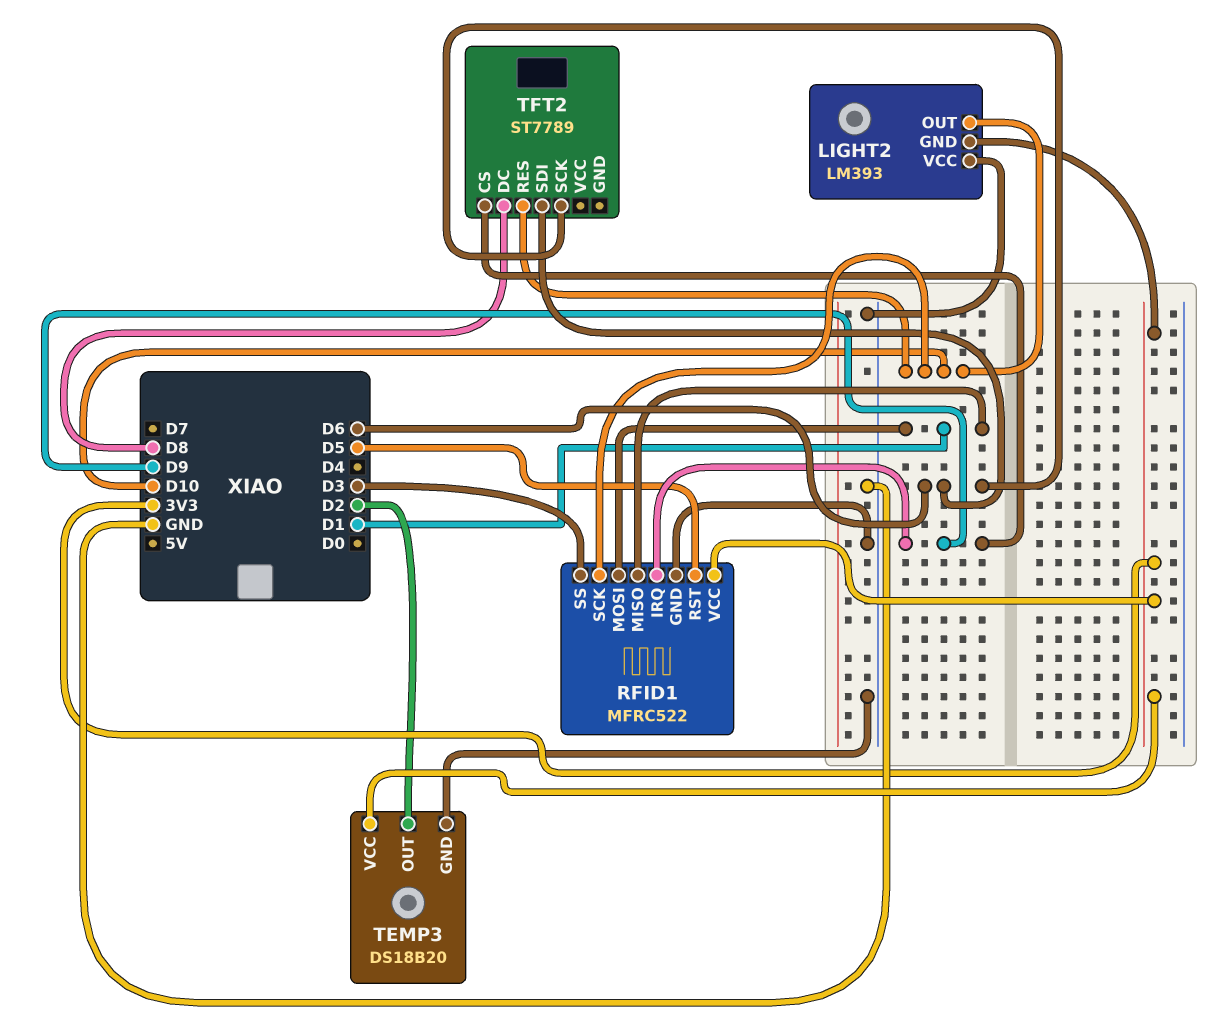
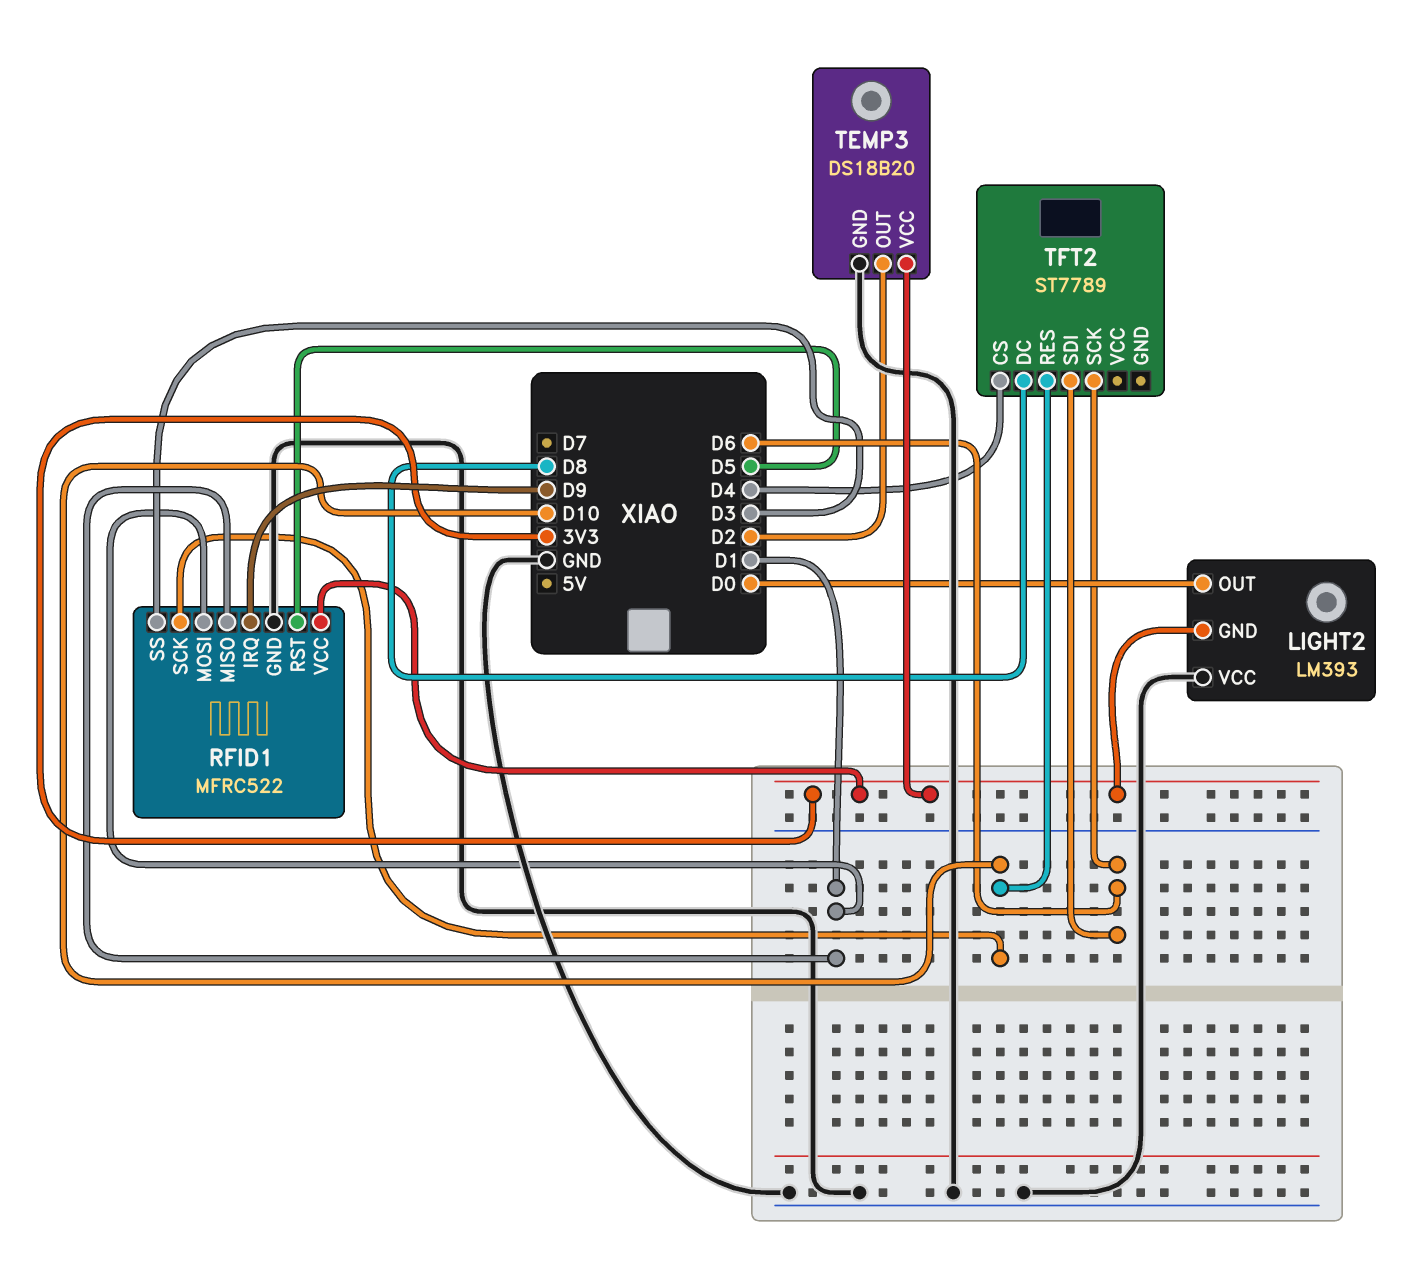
LIGHT2 pin OUT: D10 -> D0
TFT2 pin CS: D9 -> D4

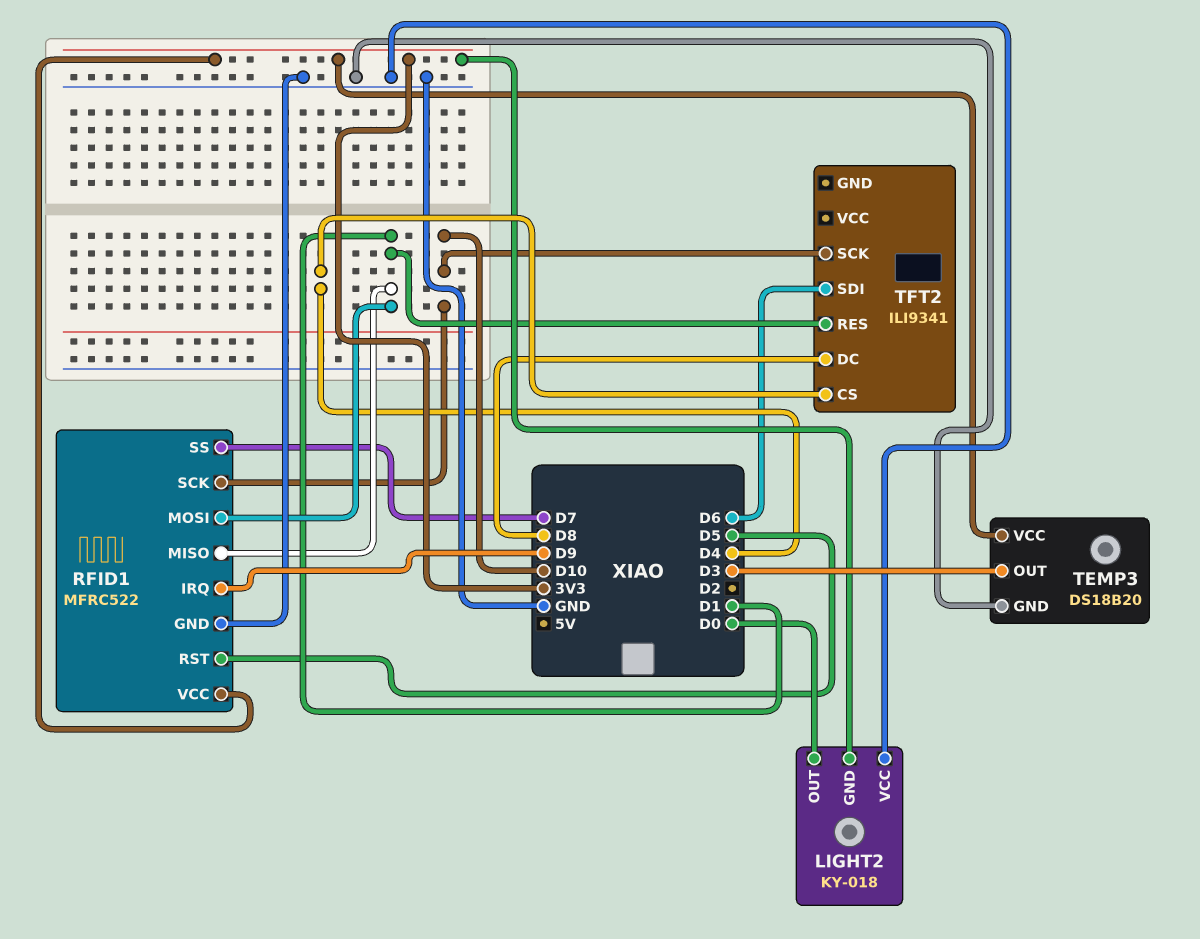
LIGHT2: LM393 -> KY-018
RFID1 pin SS: D3 -> D7
TEMP3 pin OUT: D2 -> D3
TFT2: ST7789 -> ILI9341
TFT2 pin RES: D10 -> D1
TFT2 pin SCK: D6 -> D10

